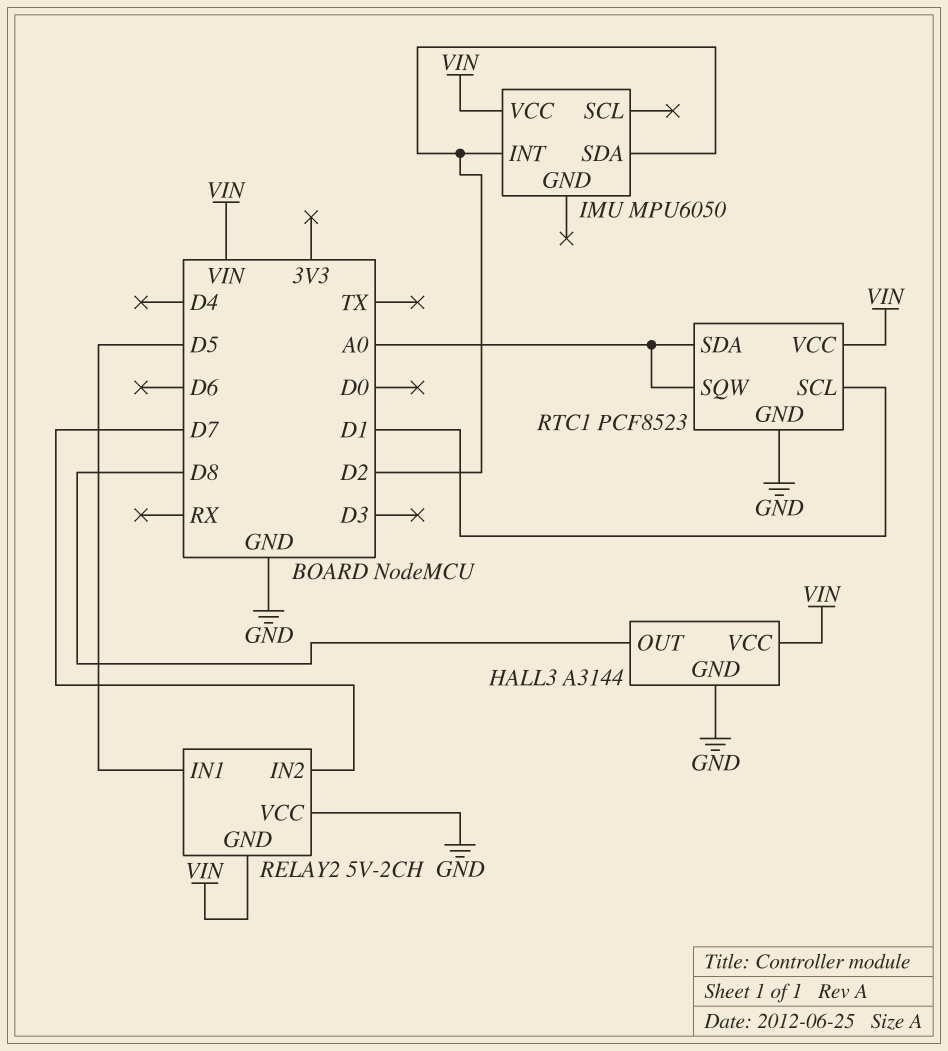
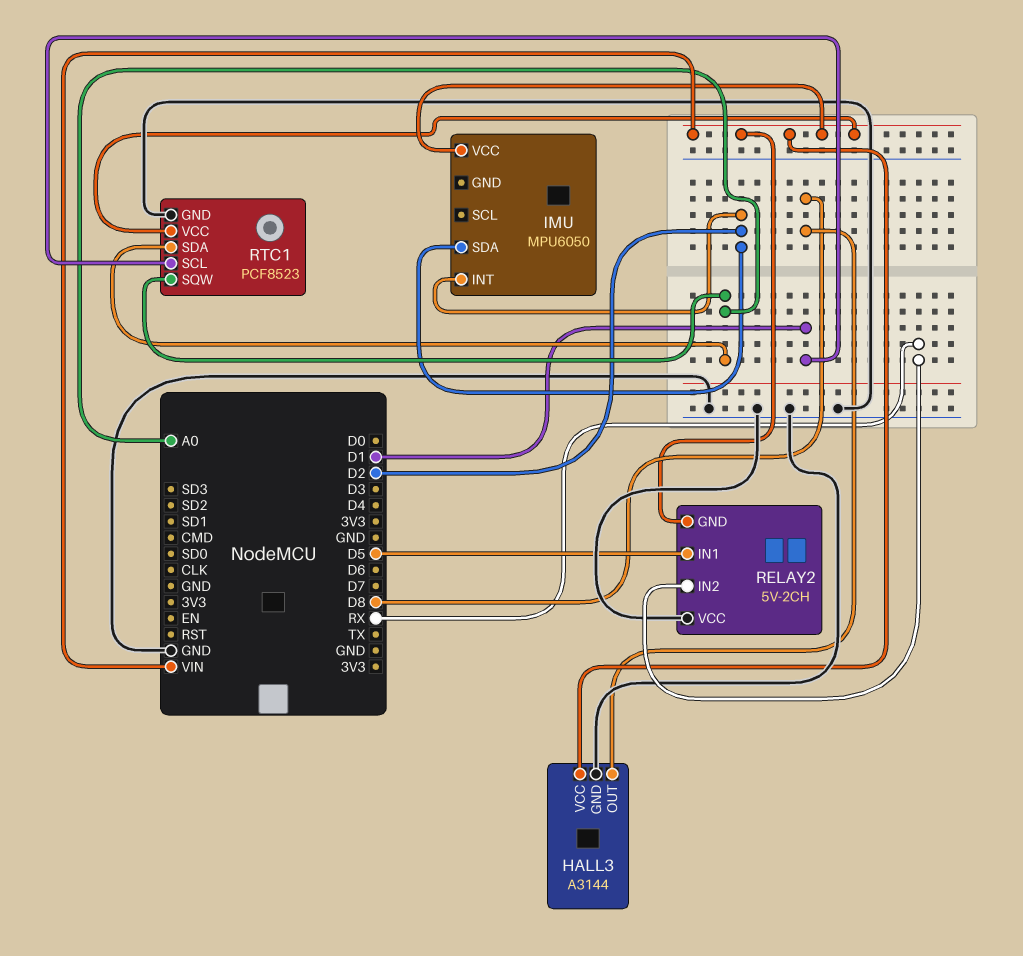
RELAY2 pin IN2: D7 -> RX

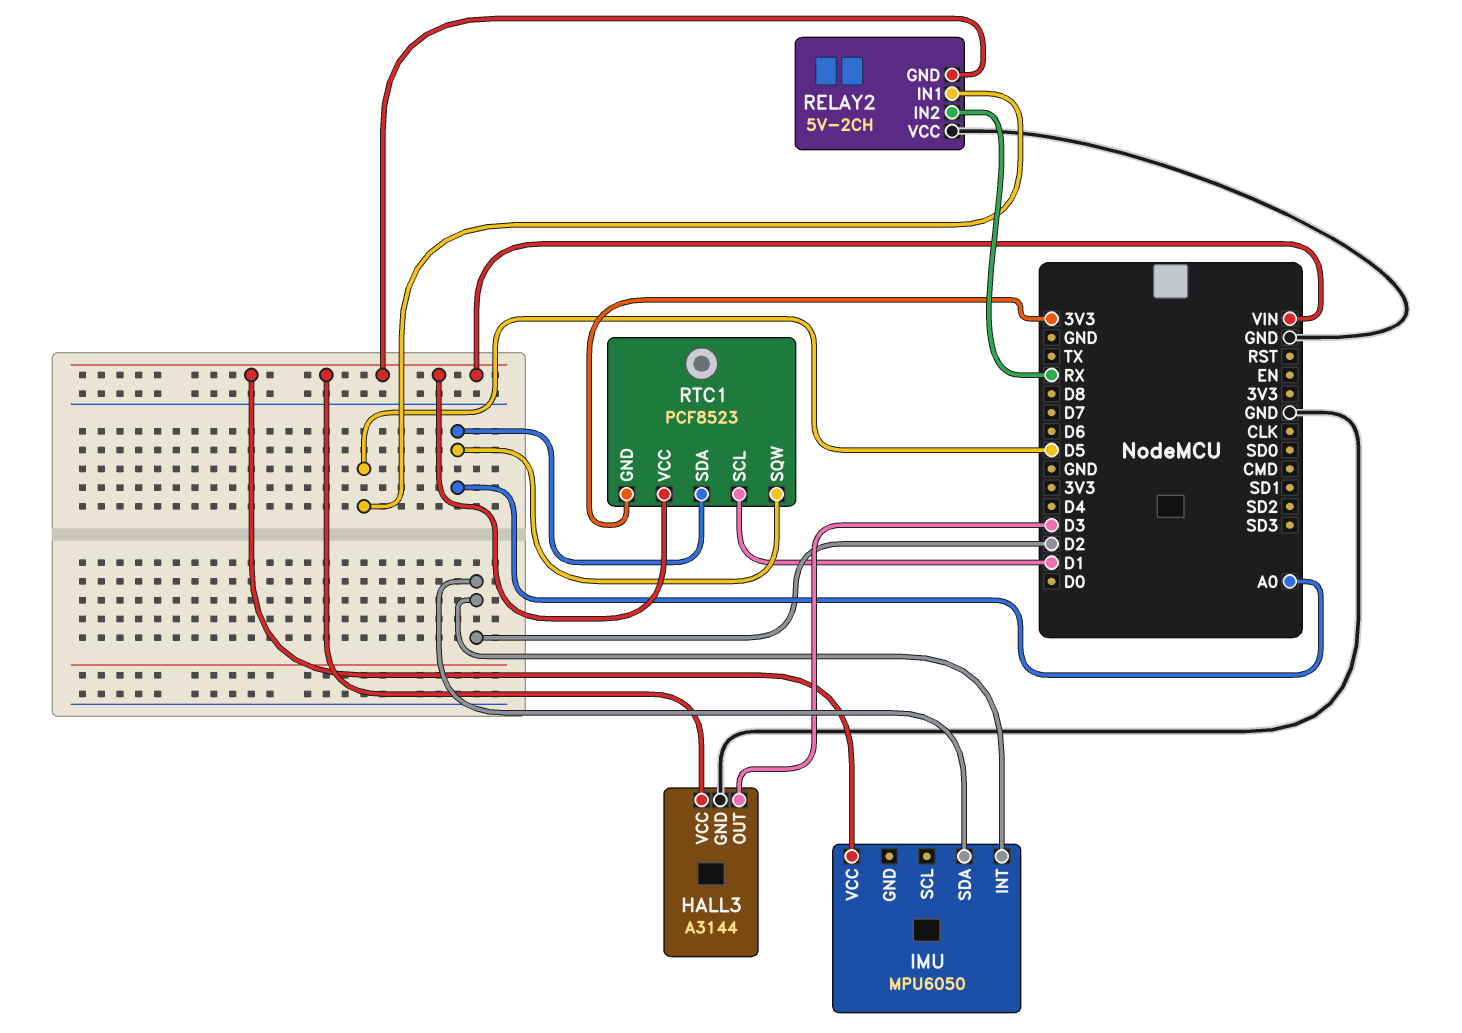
HALL3 pin OUT: D8 -> D3
RTC1 pin GND: GND -> 3V3

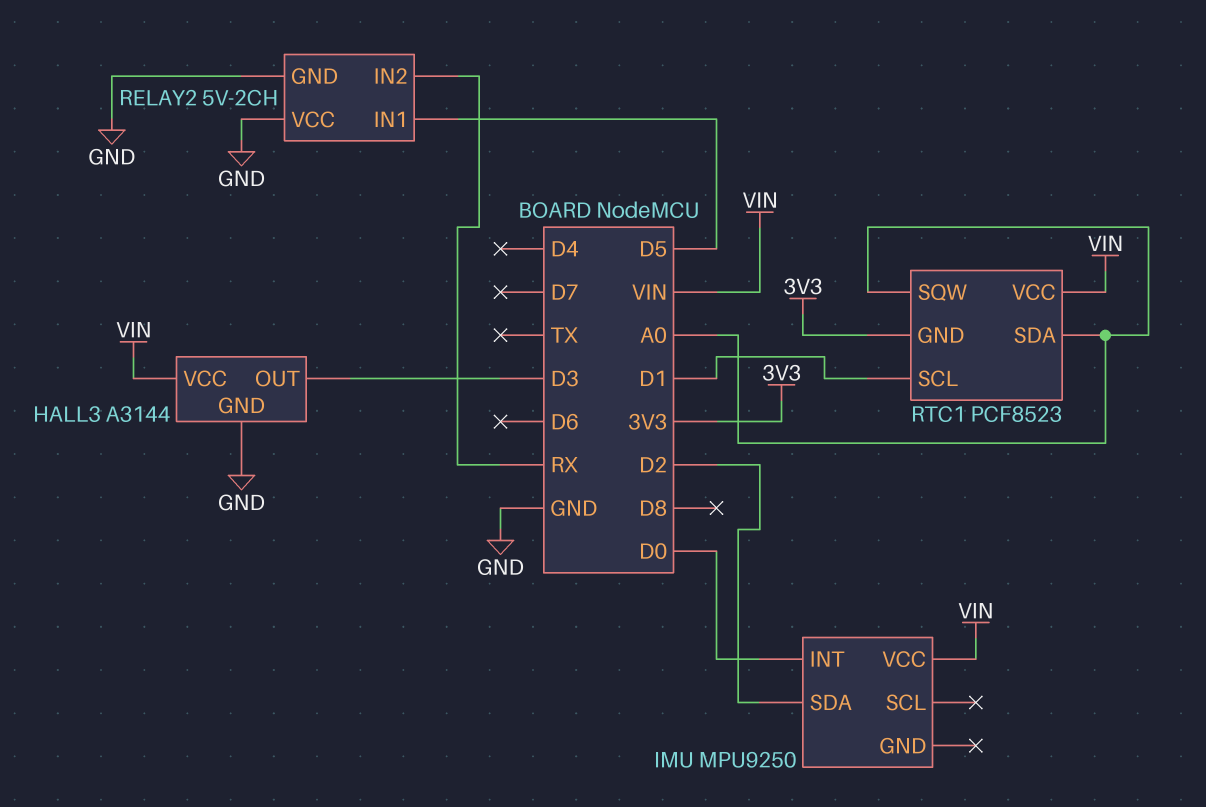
IMU: MPU6050 -> MPU9250
IMU pin INT: D2 -> D0
RELAY2 pin GND: VIN -> GND

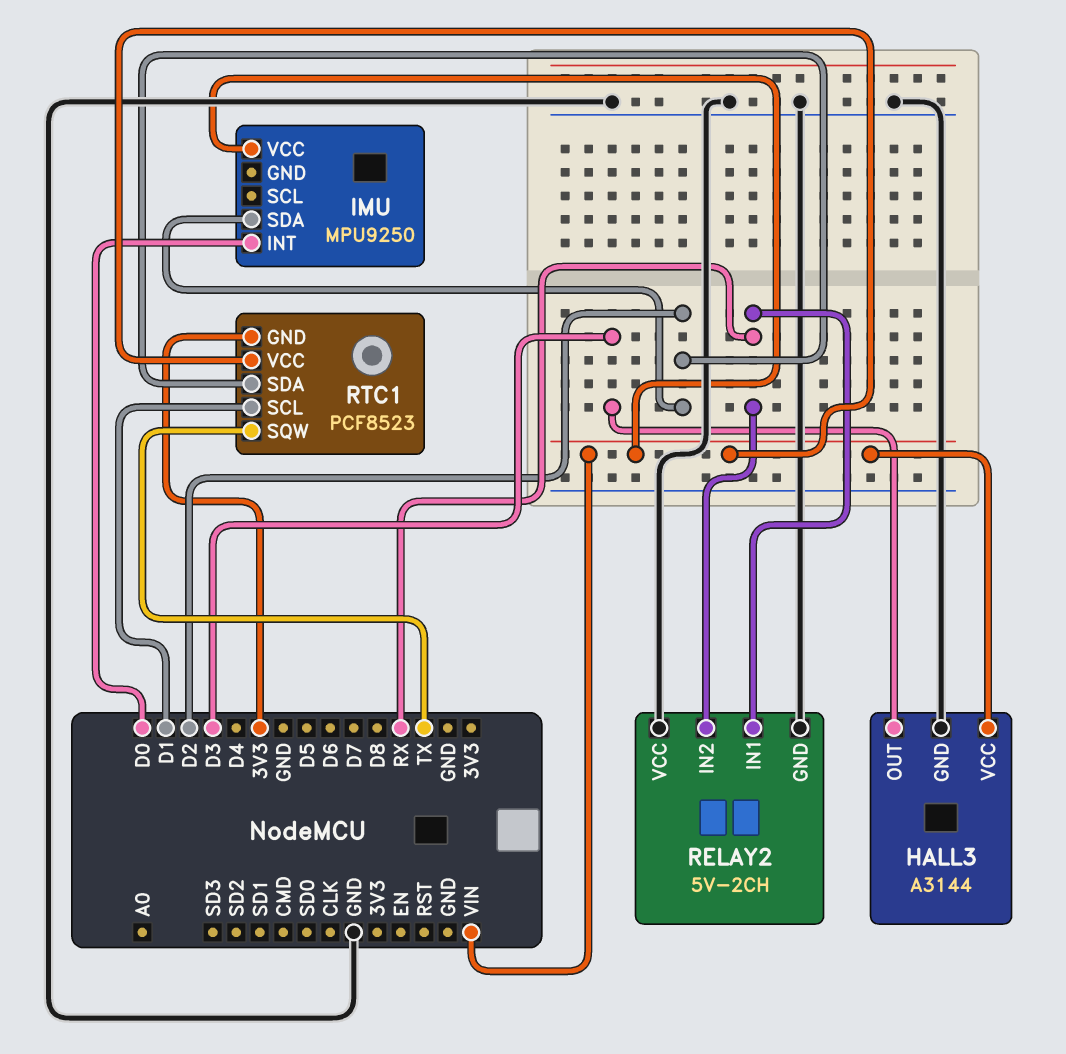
RELAY2 pin IN1: D5 -> RX
RTC1 pin SDA: A0 -> D2
RTC1 pin SQW: A0 -> TX

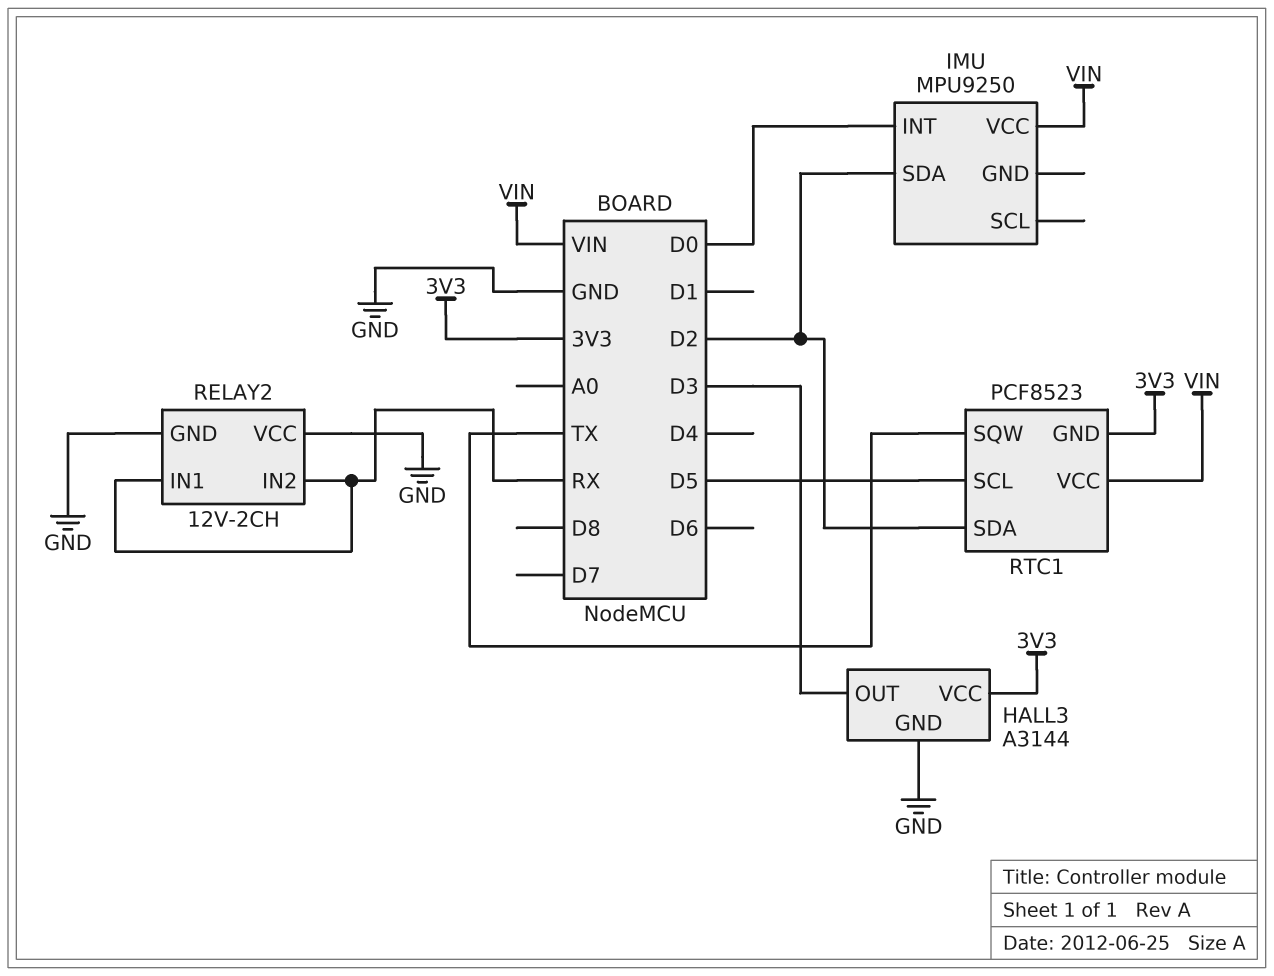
HALL3 pin VCC: VIN -> 3V3
RELAY2: 5V-2CH -> 12V-2CH
RTC1 pin SCL: D1 -> D5

